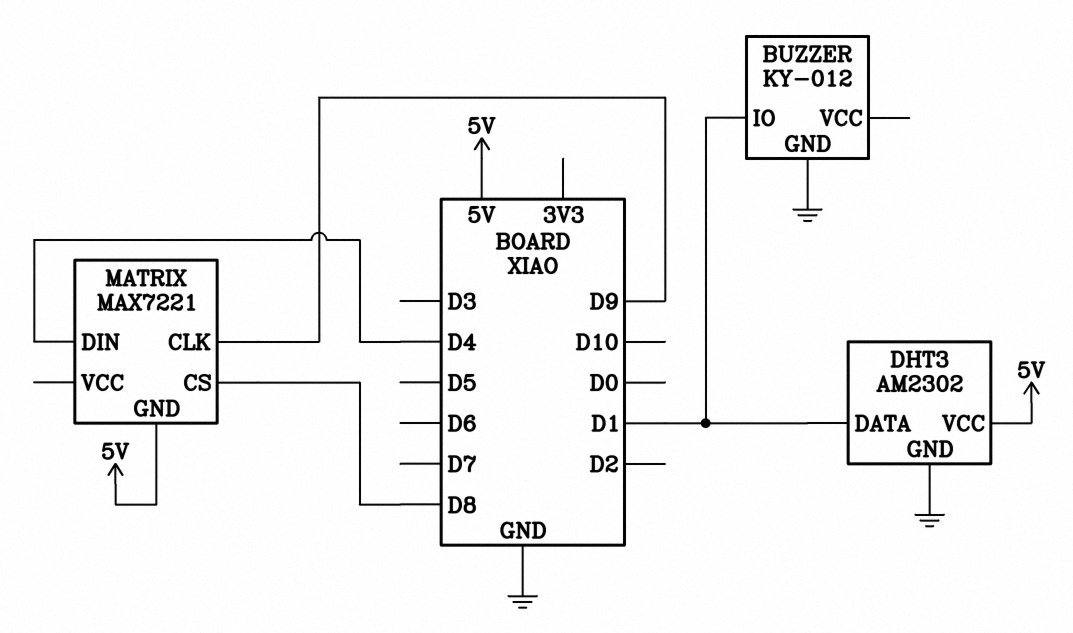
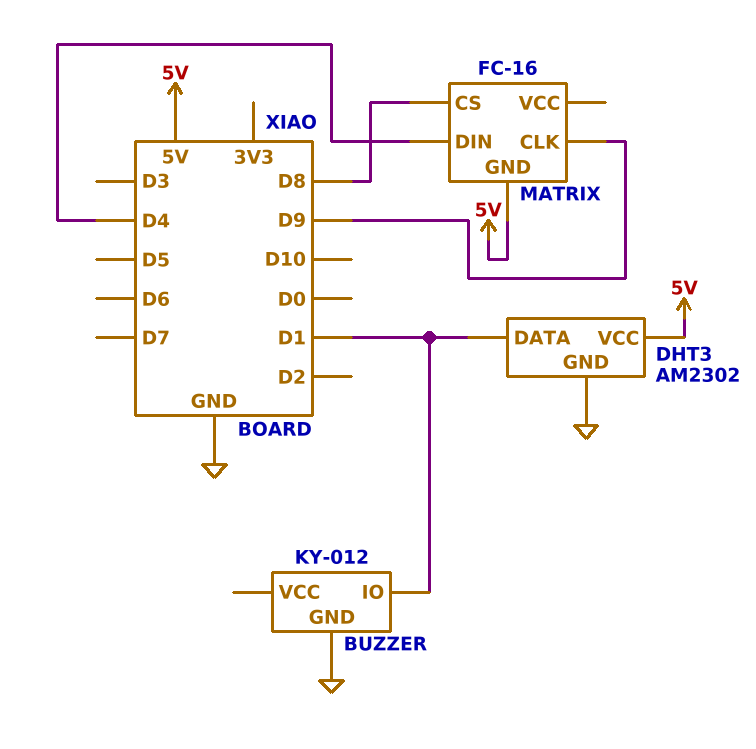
MATRIX: MAX7221 -> FC-16

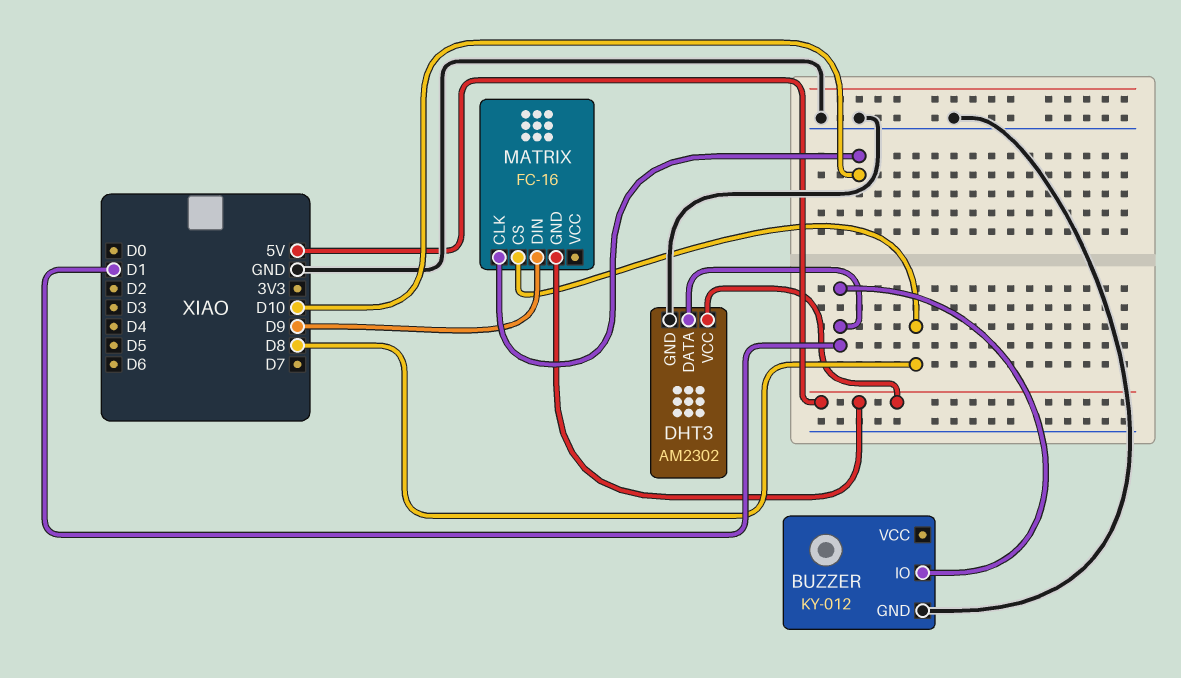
MATRIX pin CLK: D9 -> D10
MATRIX pin DIN: D4 -> D9

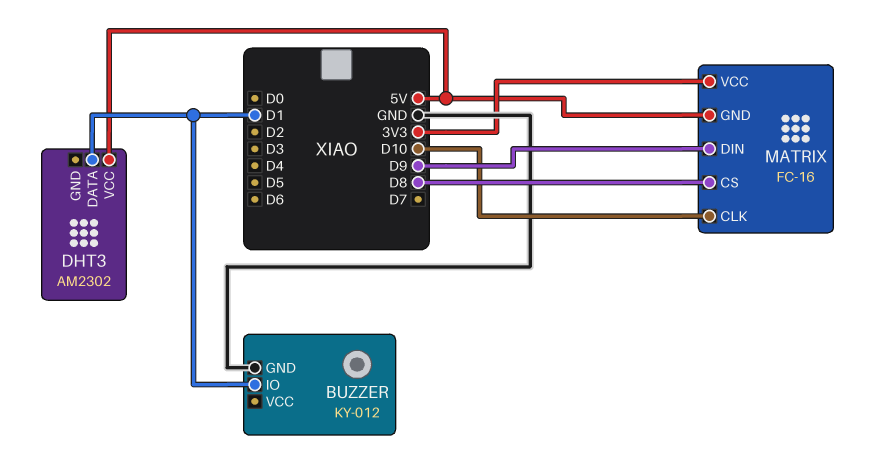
DHT3 pin GND: GND -> none
MATRIX pin VCC: none -> 3V3

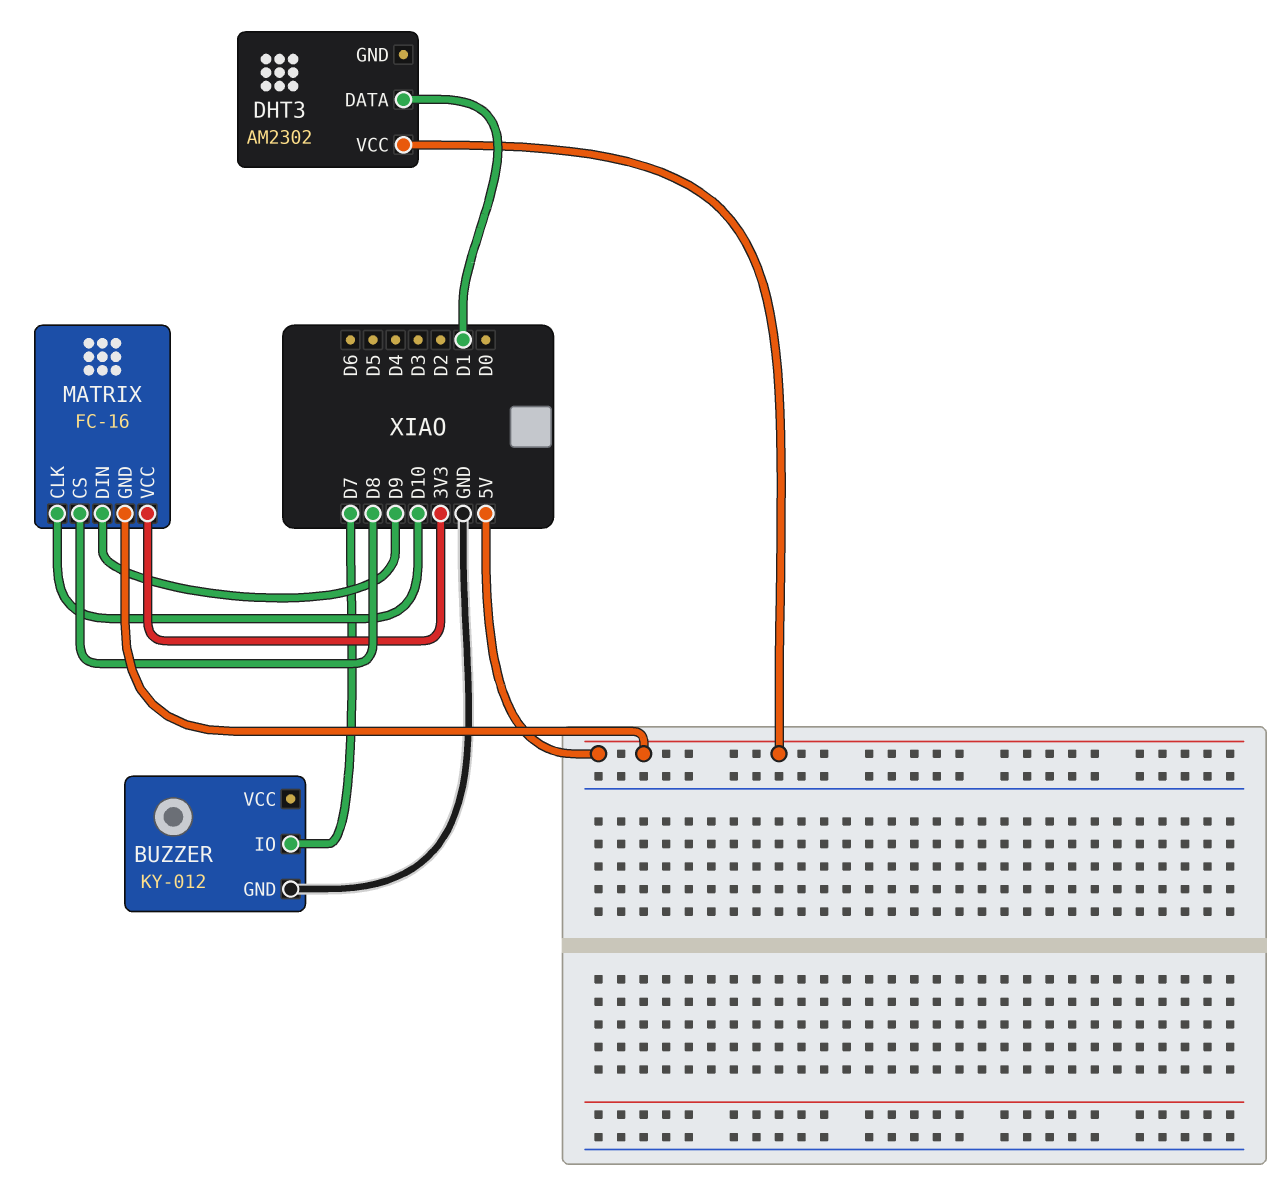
BUZZER pin IO: D1 -> D7

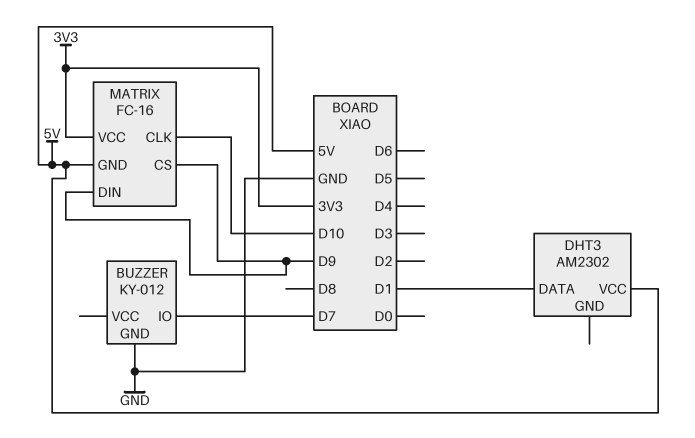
MATRIX pin CS: D8 -> D9

